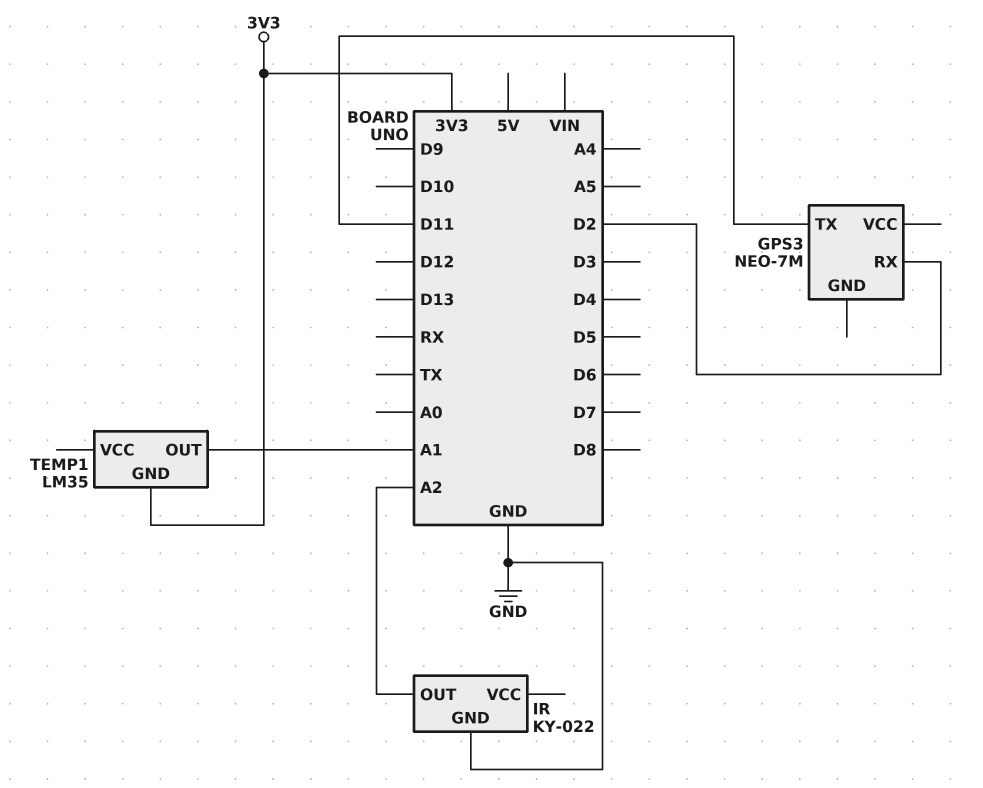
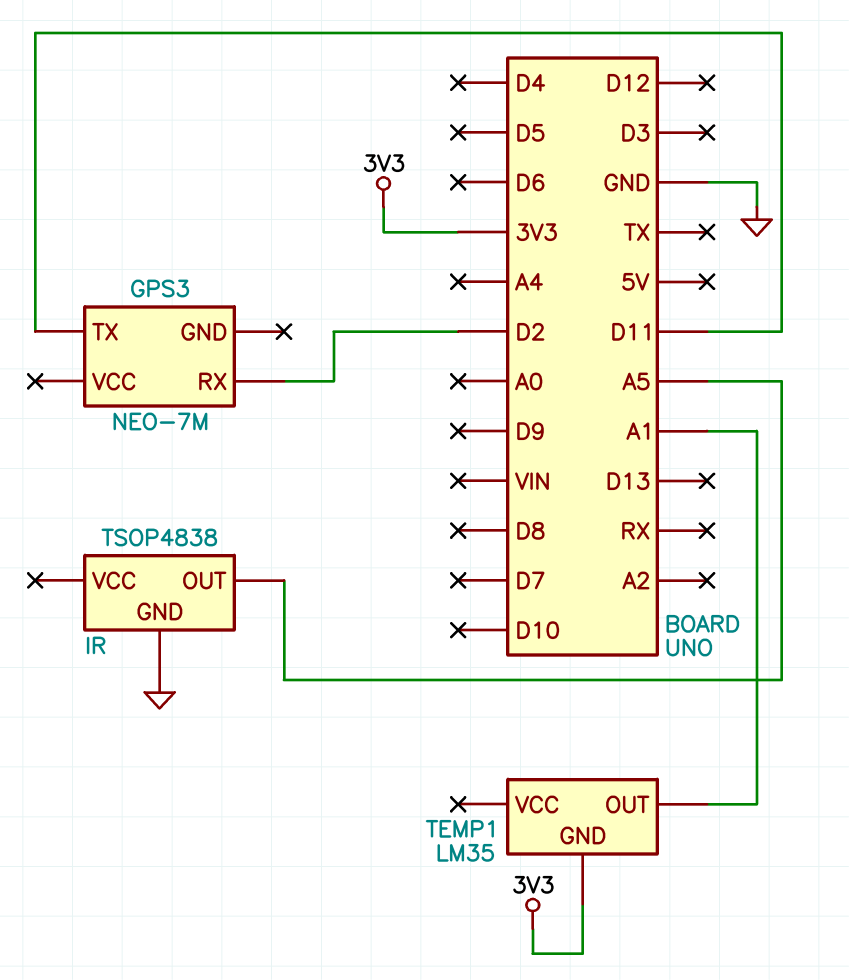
IR: KY-022 -> TSOP4838
IR pin OUT: A2 -> A5

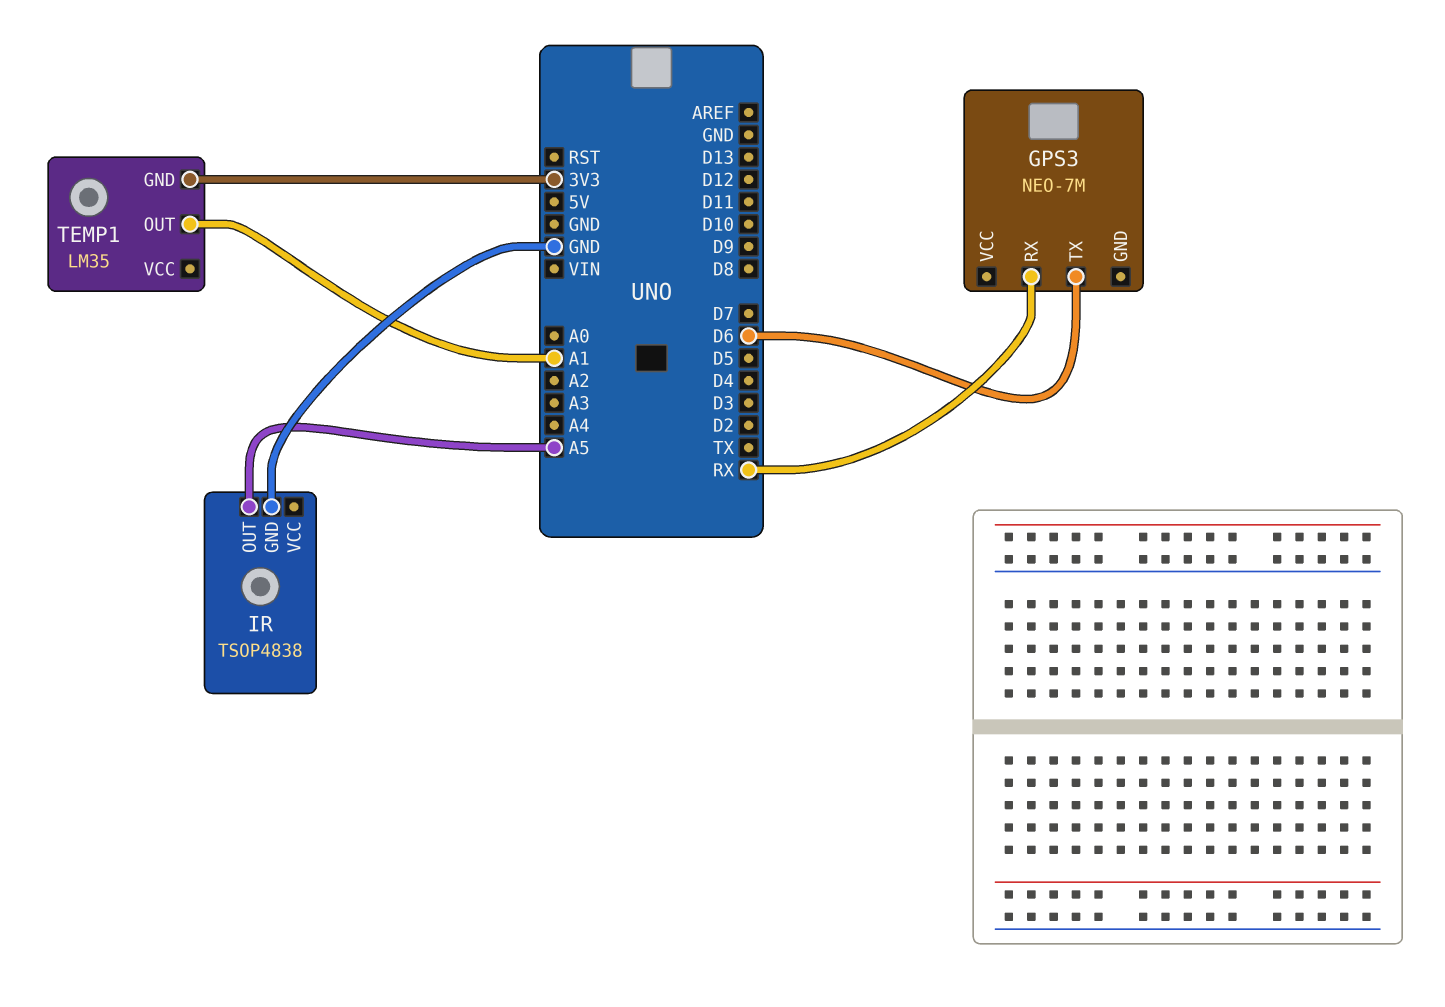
GPS3 pin RX: D2 -> RX
GPS3 pin TX: D11 -> D6

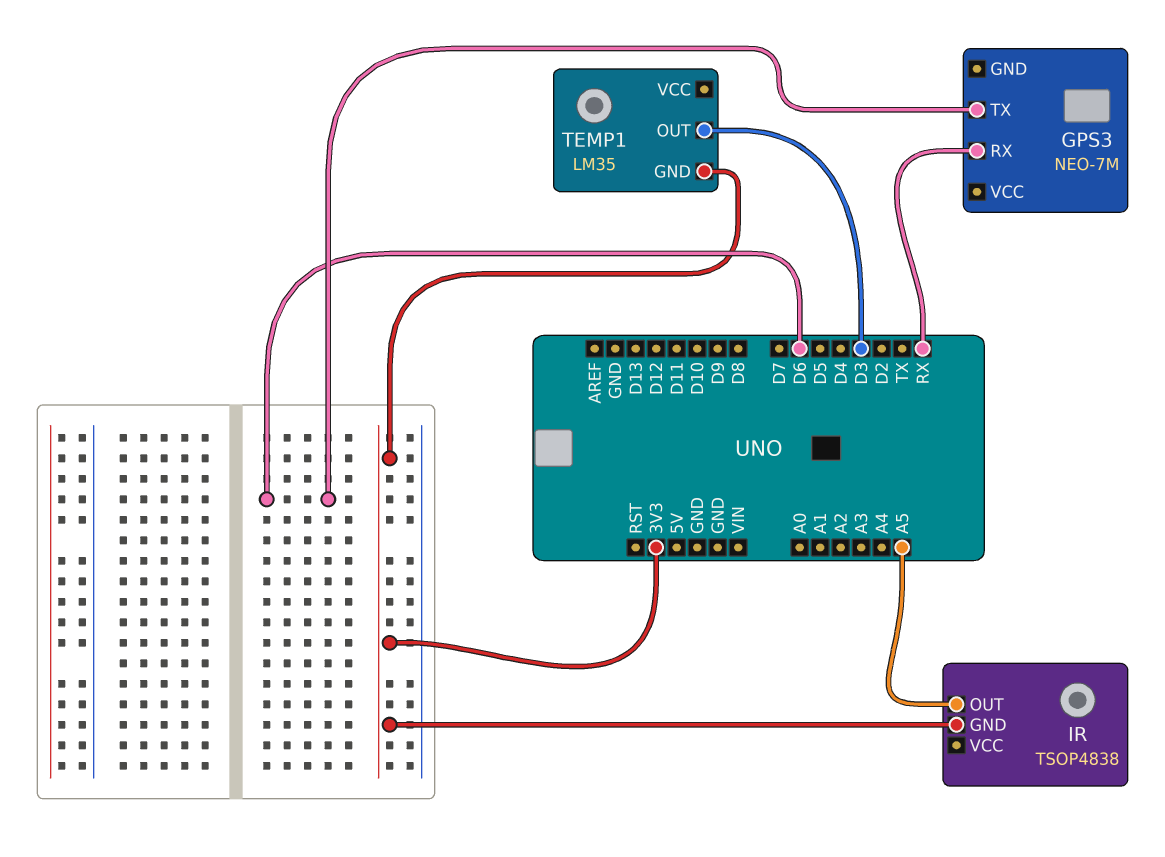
IR pin GND: GND -> 3V3
TEMP1 pin OUT: A1 -> D3

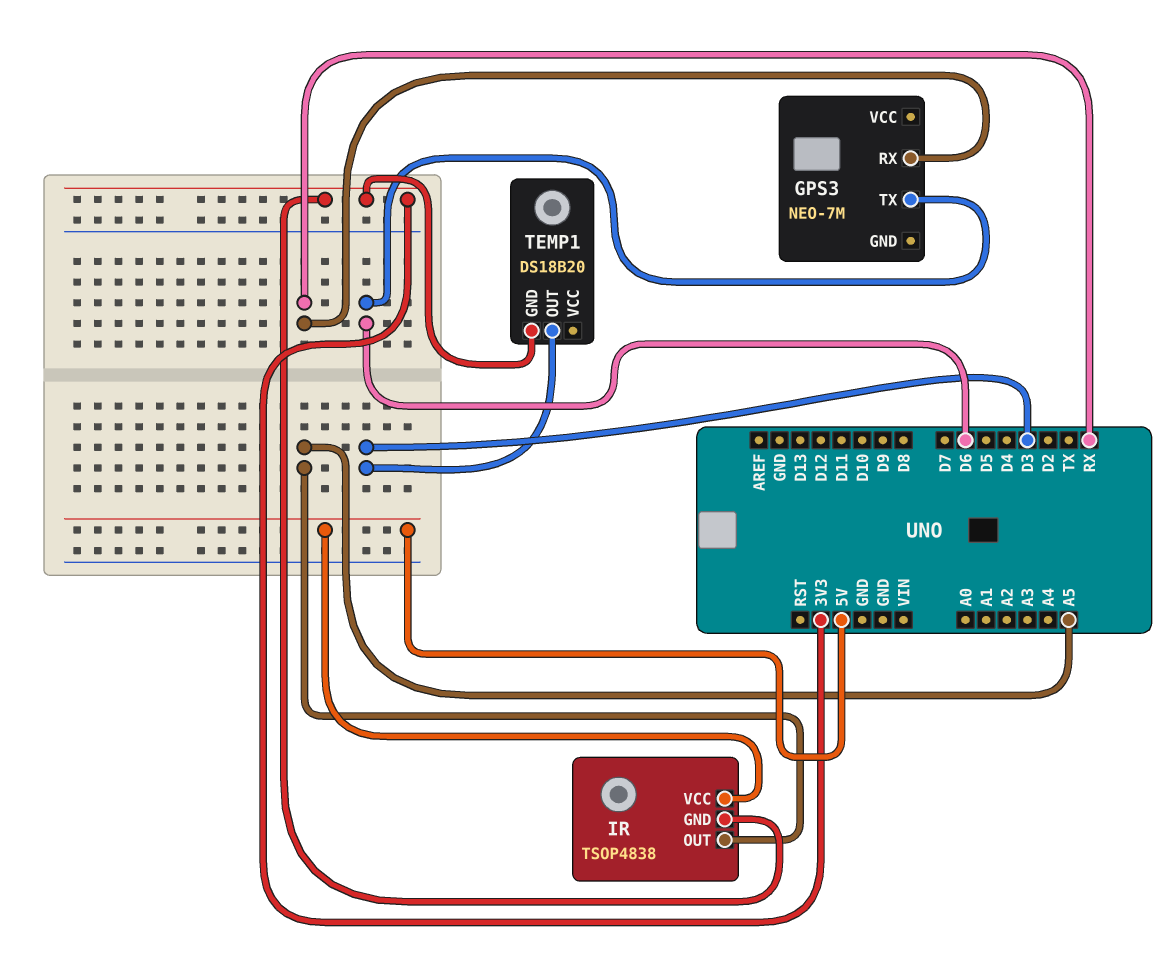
IR pin VCC: none -> 5V
TEMP1: LM35 -> DS18B20

